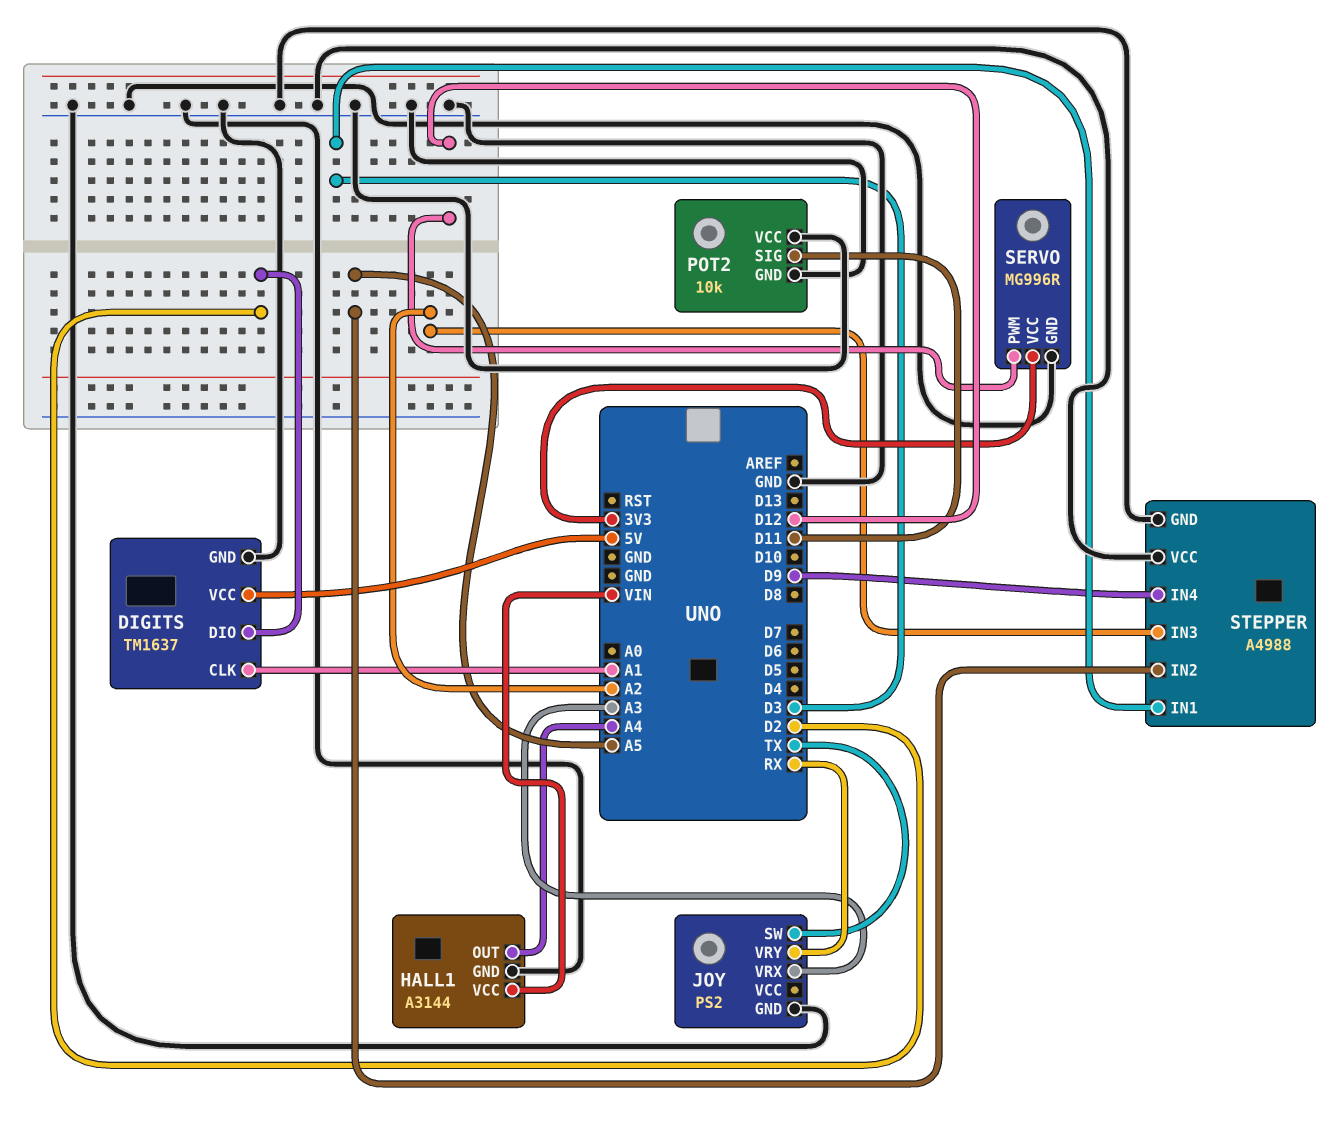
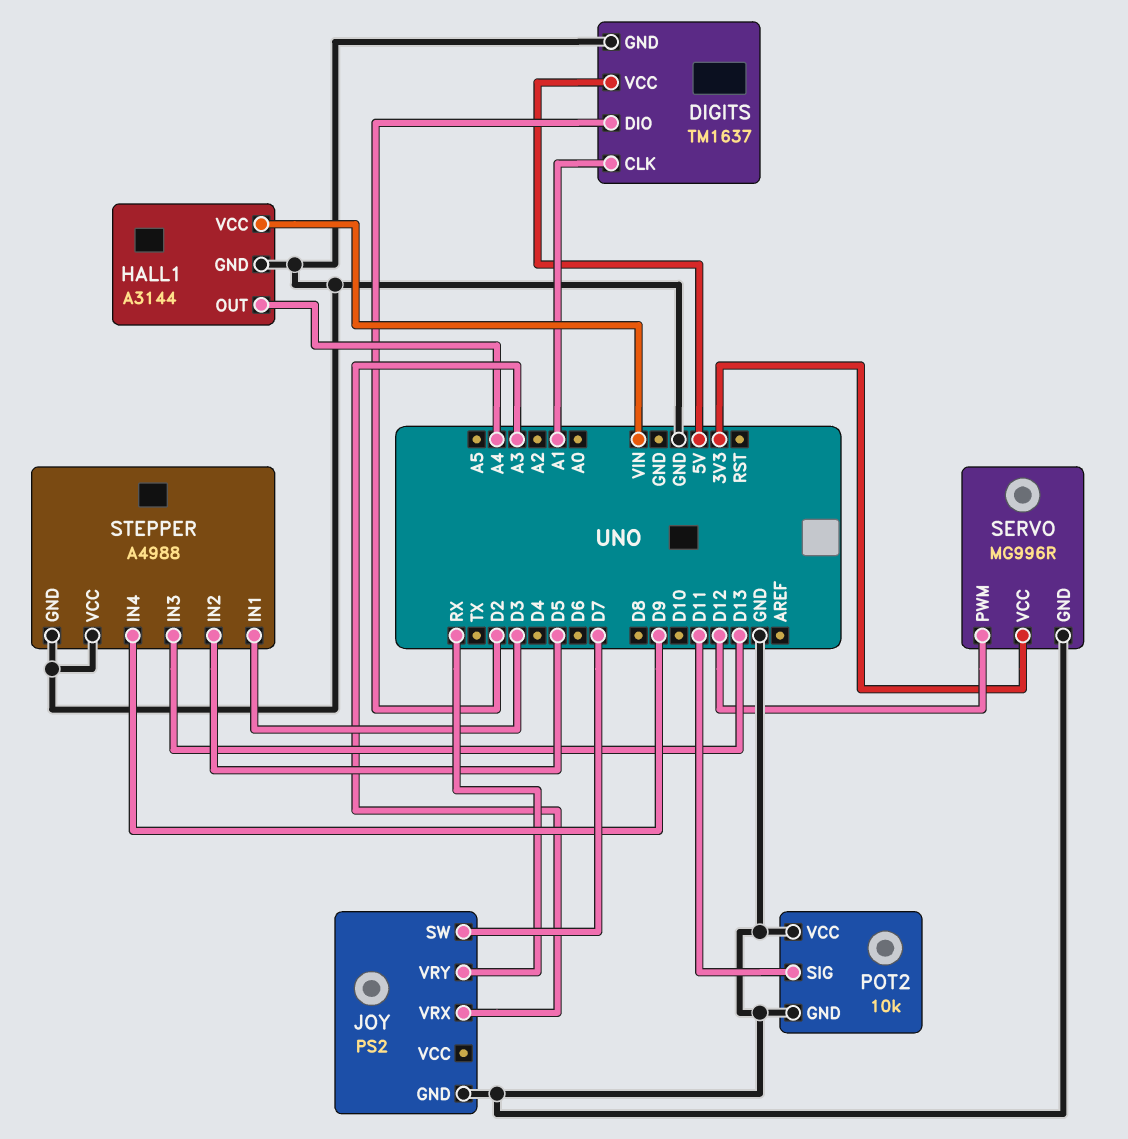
JOY pin SW: TX -> D7
STEPPER pin IN2: A5 -> D5
STEPPER pin IN3: A2 -> D13

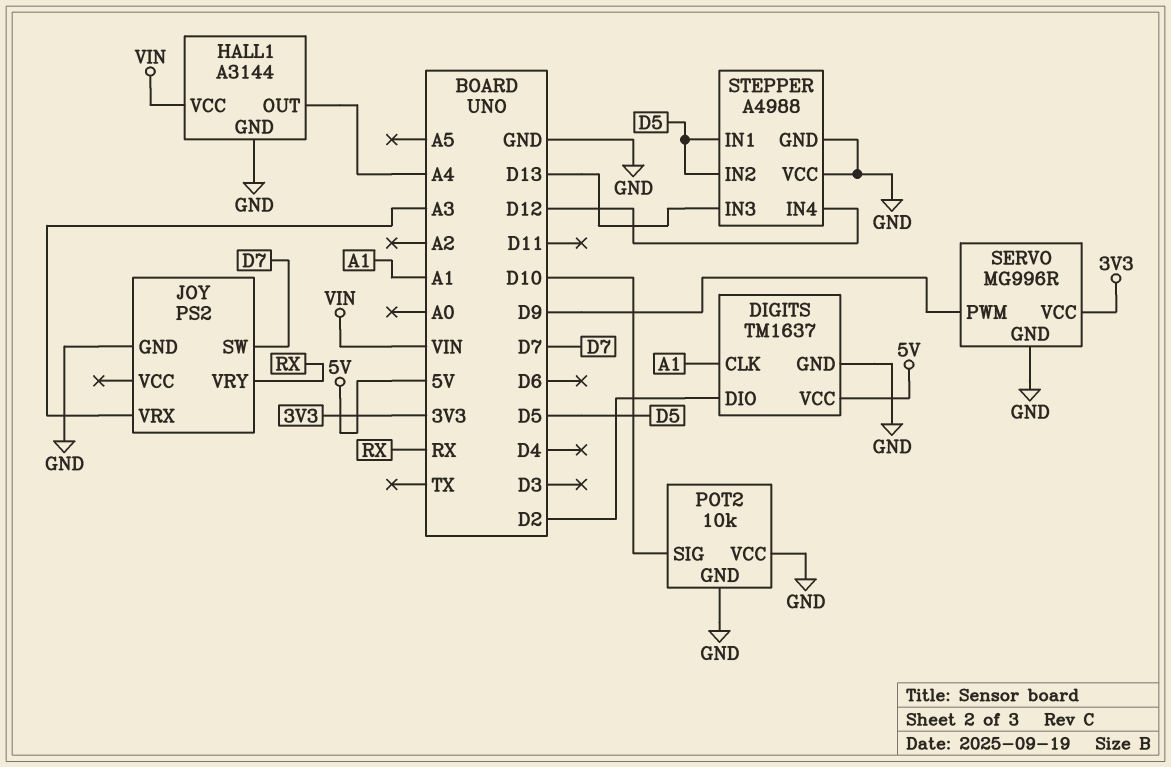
POT2 pin SIG: D11 -> D10
SERVO pin PWM: D12 -> D9
STEPPER pin IN1: D3 -> D5
STEPPER pin IN4: D9 -> D12

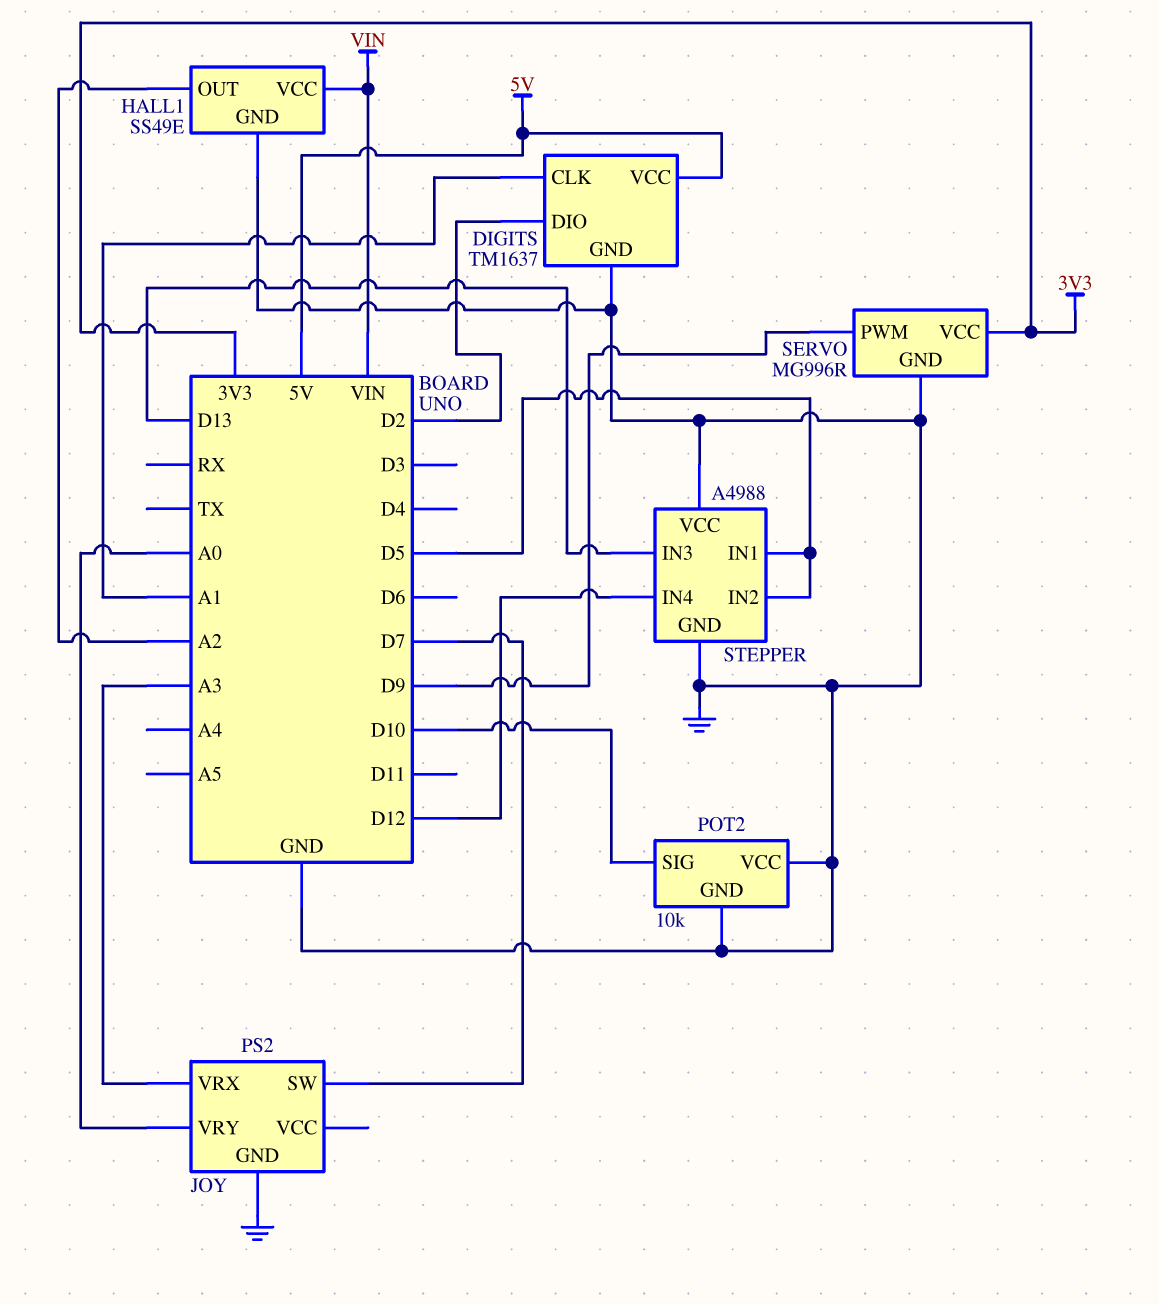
HALL1: A3144 -> SS49E
HALL1 pin OUT: A4 -> A2
JOY pin VRY: RX -> A0

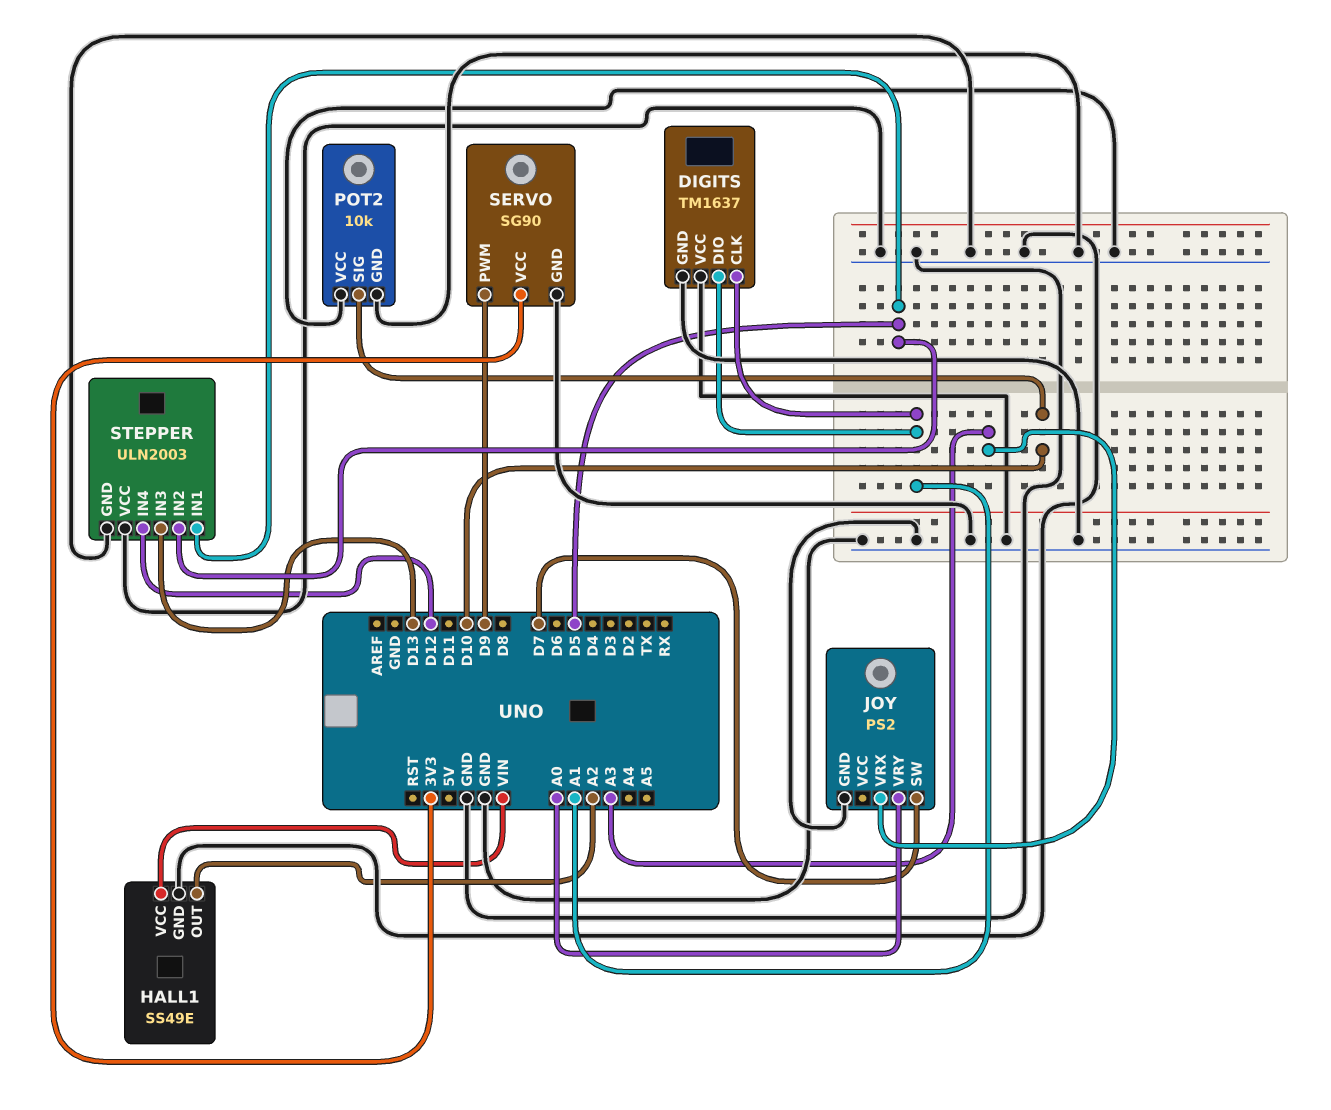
DIGITS pin DIO: D2 -> A1
DIGITS pin VCC: 5V -> GND
SERVO: MG996R -> SG90
STEPPER: A4988 -> ULN2003

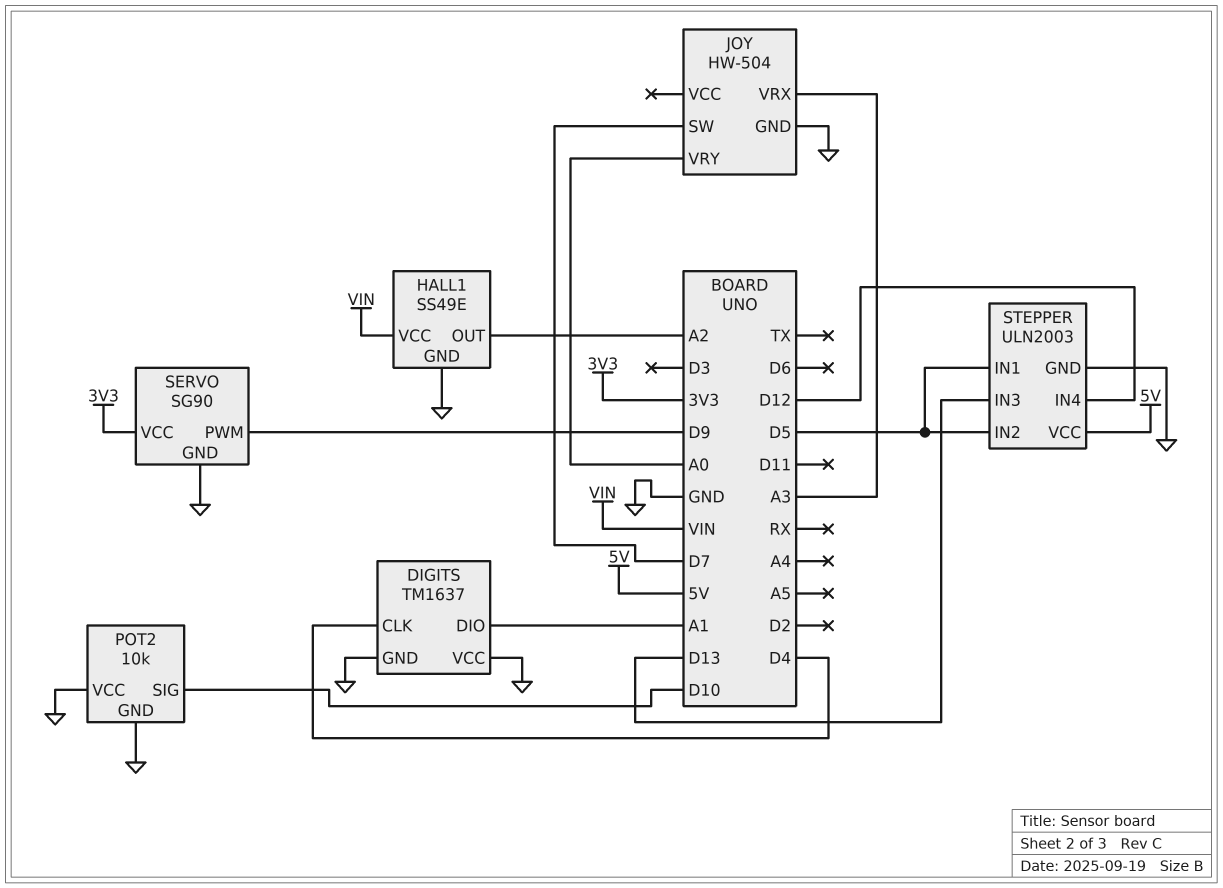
DIGITS pin CLK: A1 -> D4
JOY: PS2 -> HW-504
STEPPER pin VCC: GND -> 5V

